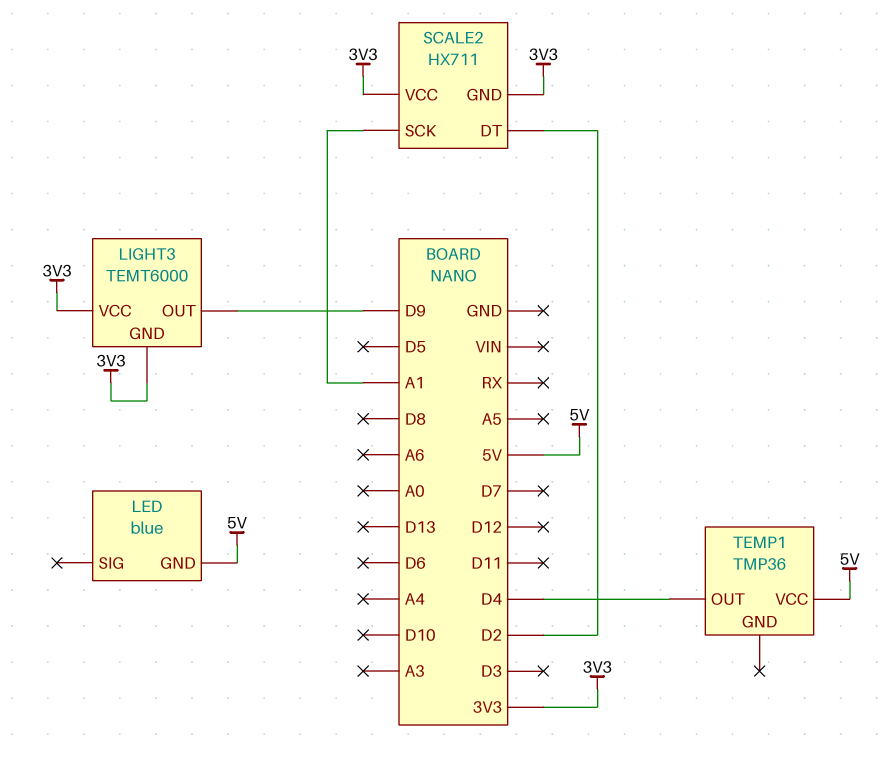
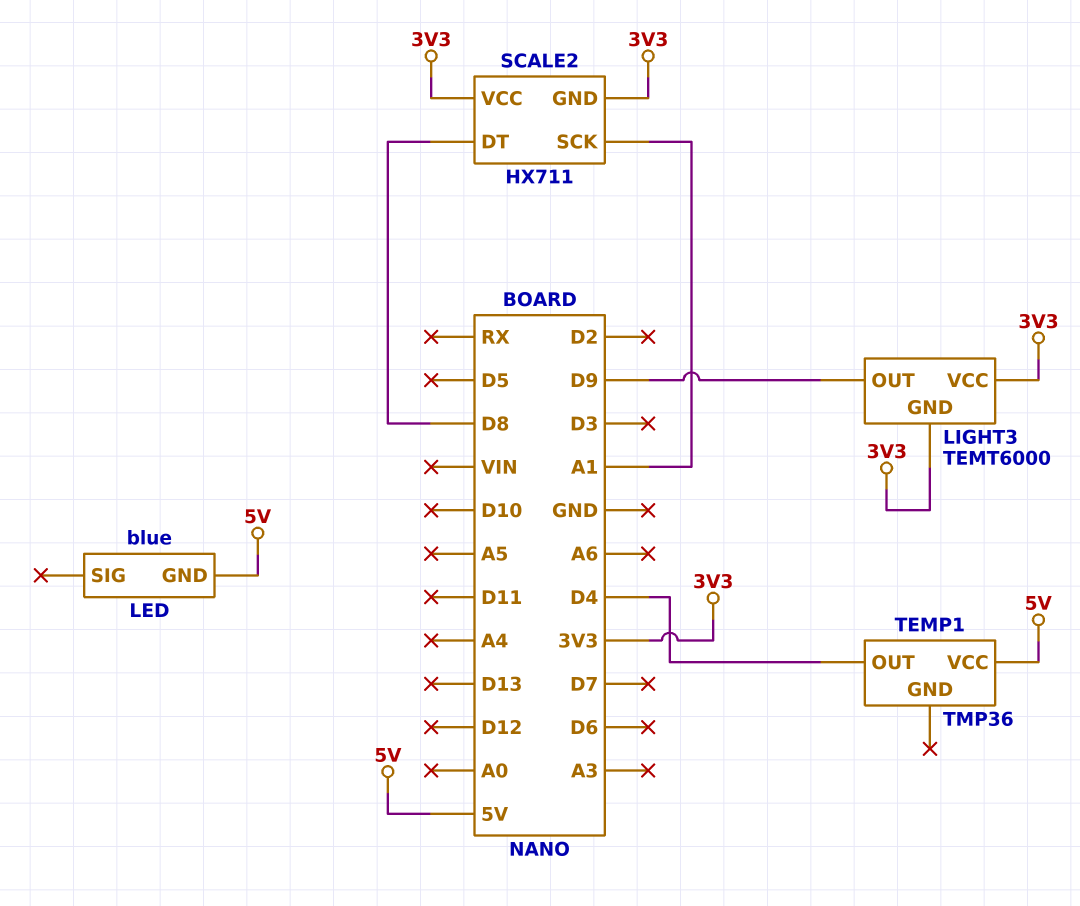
SCALE2 pin DT: D2 -> D8

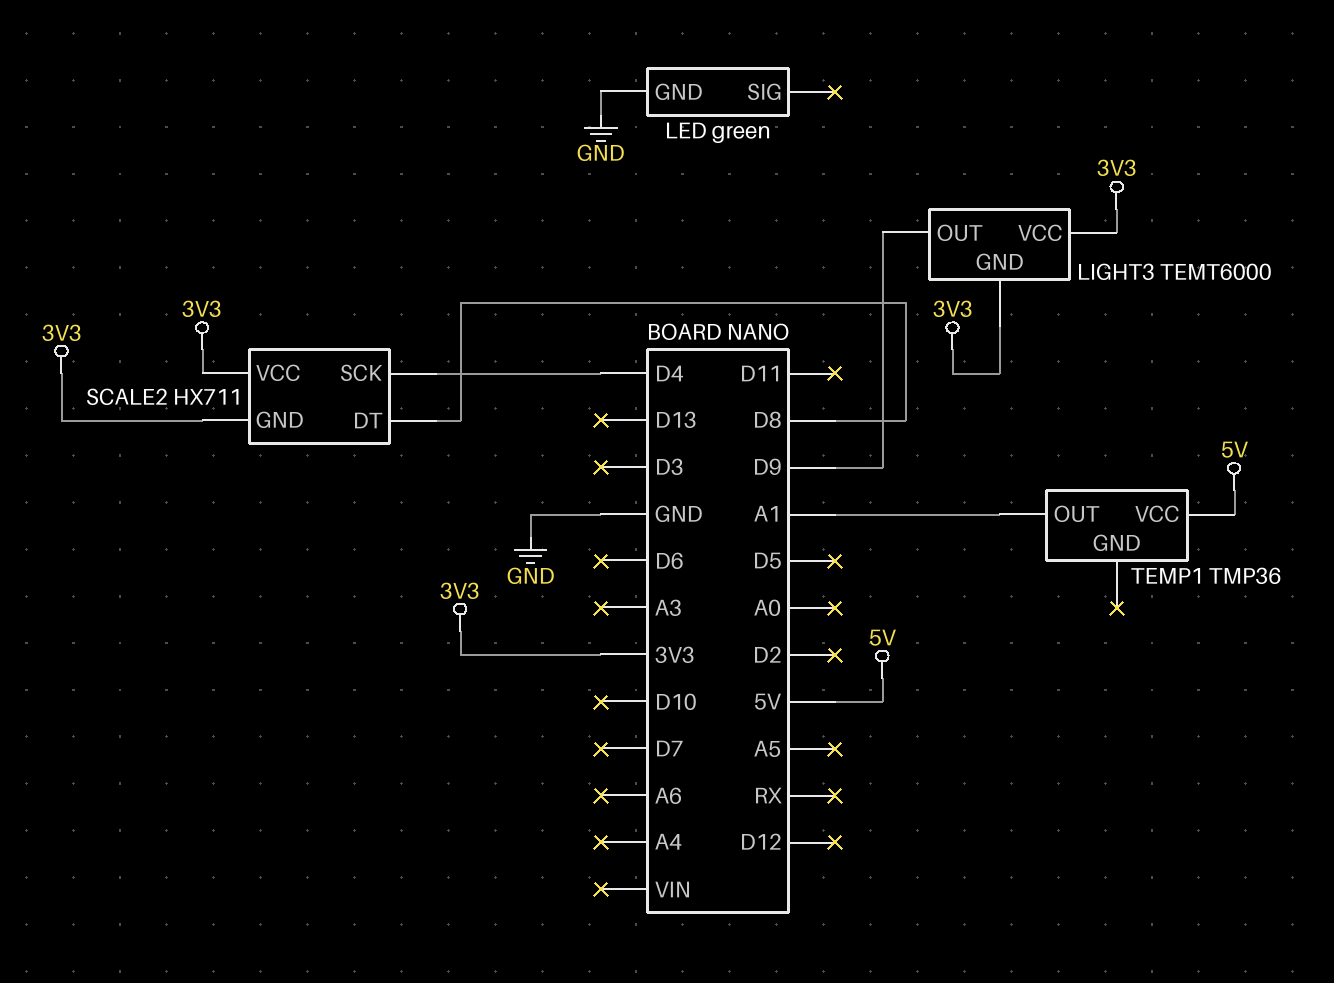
LED: blue -> green
LED pin GND: 5V -> GND
SCALE2 pin SCK: A1 -> D4
TEMP1 pin OUT: D4 -> A1

